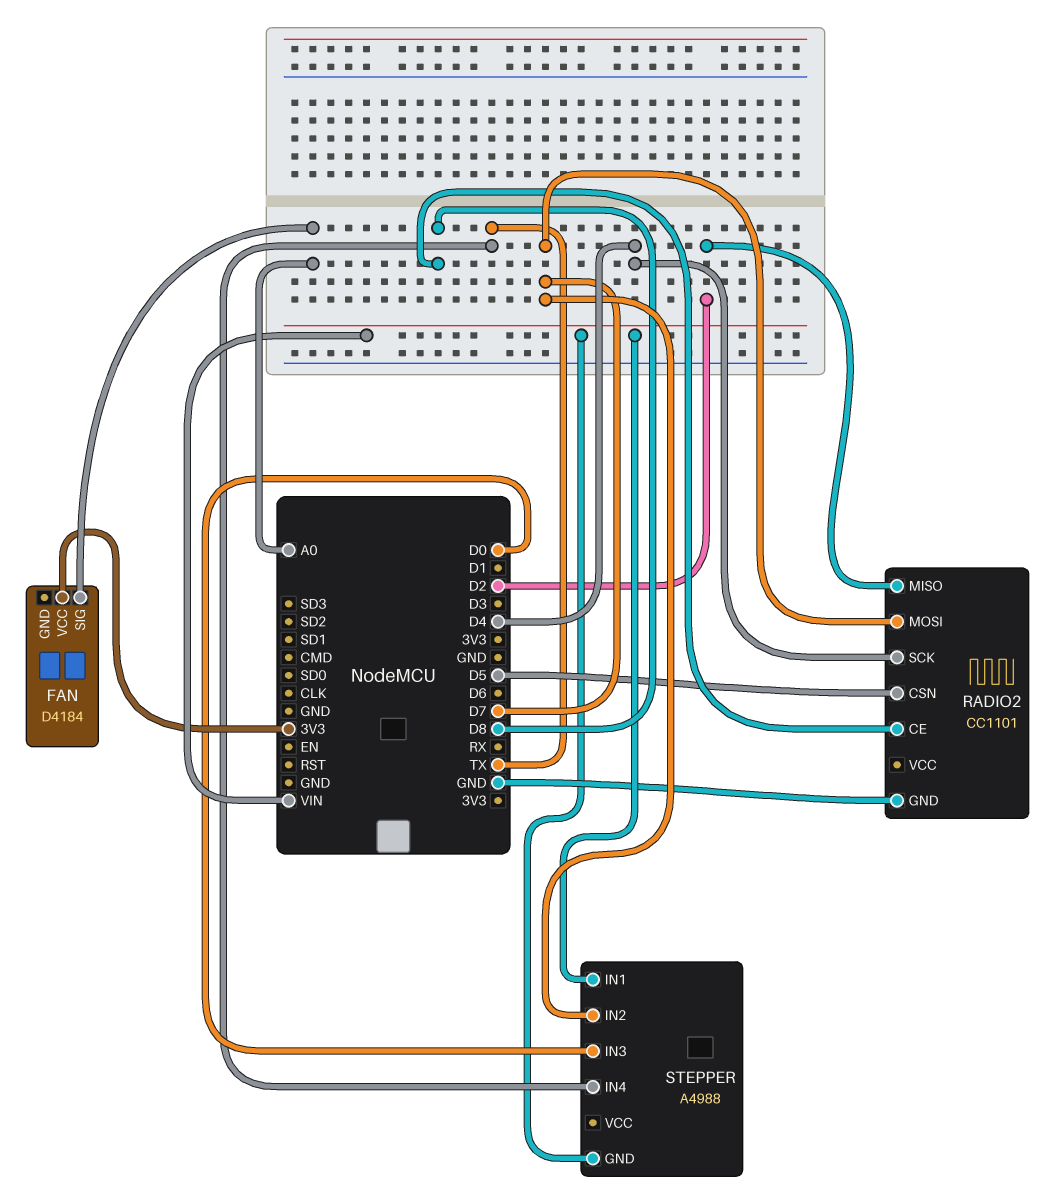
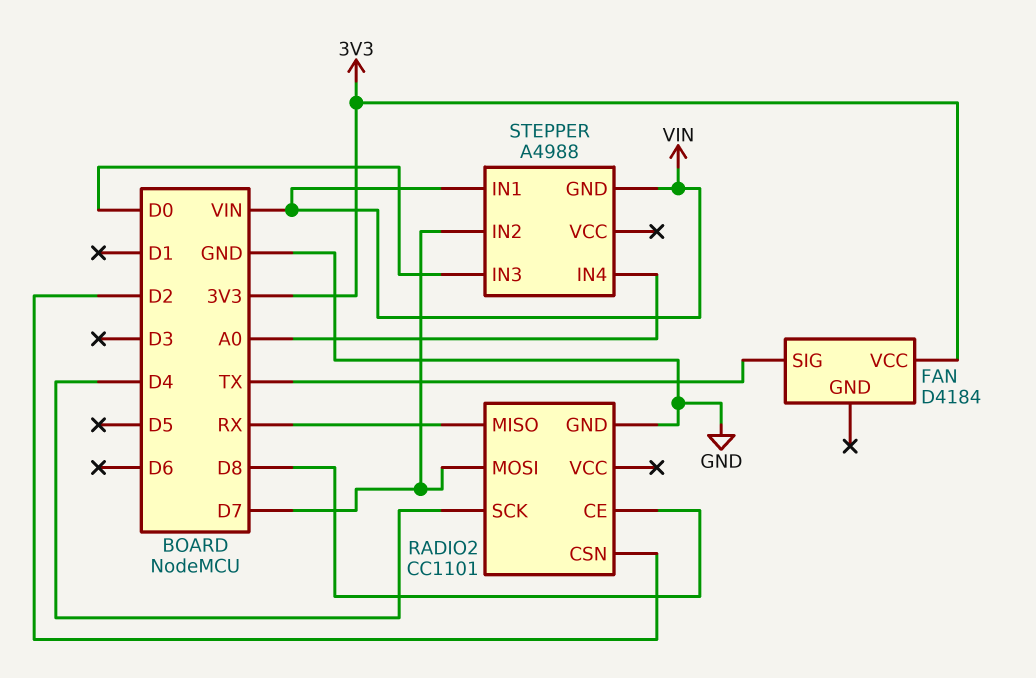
FAN pin SIG: A0 -> TX
RADIO2 pin CSN: D5 -> D2
RADIO2 pin MISO: D2 -> RX
STEPPER pin IN4: TX -> A0

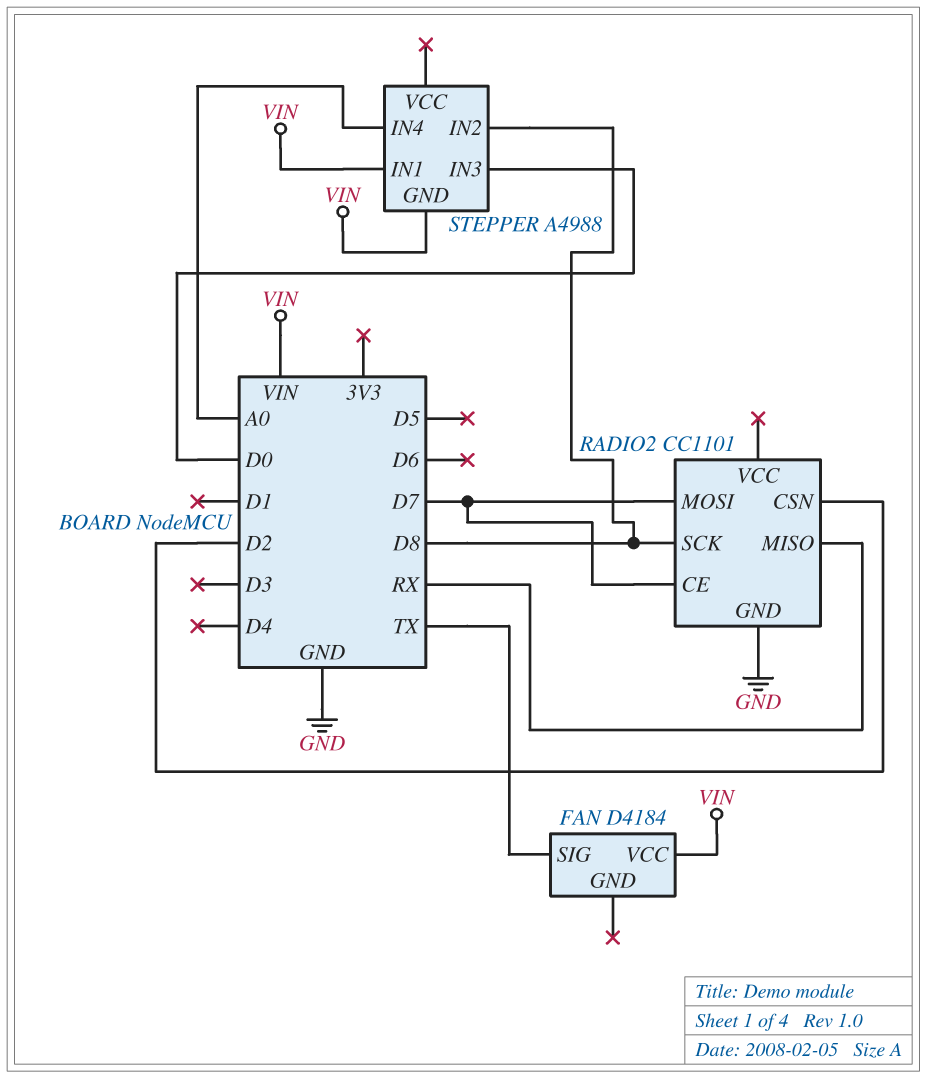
FAN pin VCC: 3V3 -> VIN
RADIO2 pin CE: D8 -> D7
RADIO2 pin SCK: D4 -> D8
STEPPER pin IN2: D7 -> D8

